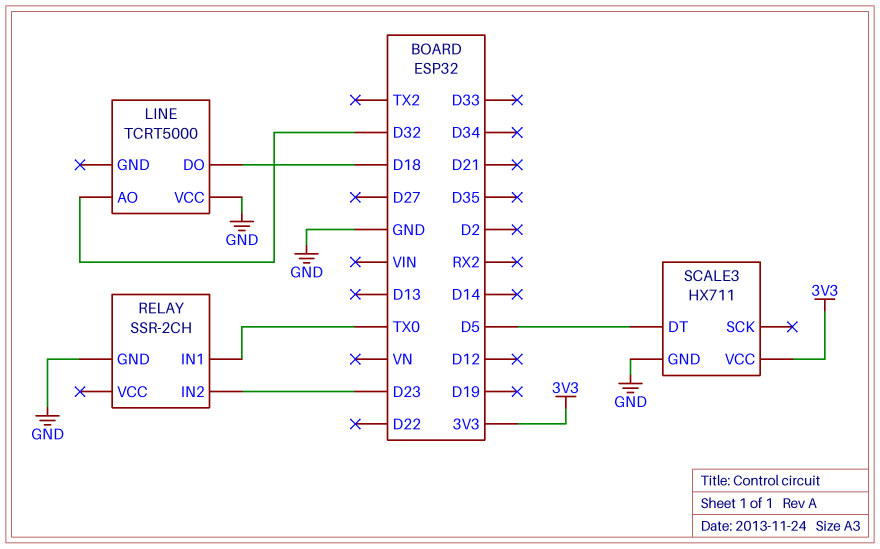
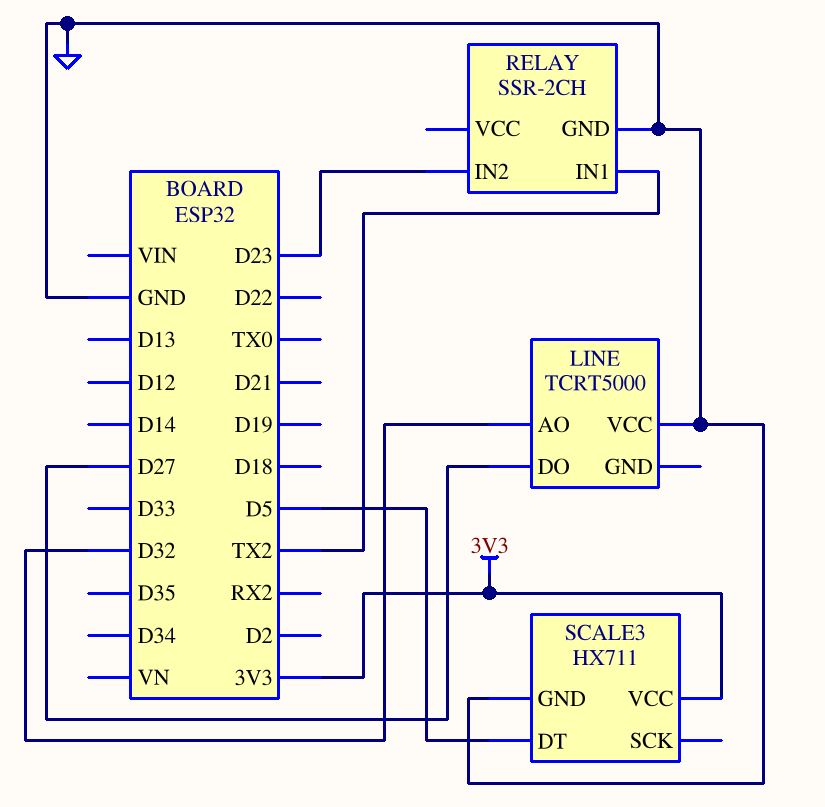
LINE pin DO: D18 -> D27
RELAY pin IN1: TX0 -> TX2

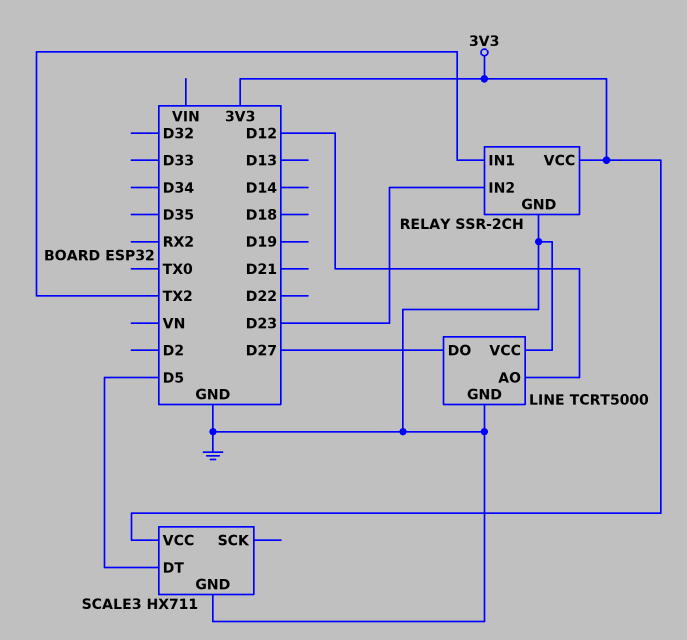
LINE pin AO: D32 -> D12
LINE pin GND: none -> GND
RELAY pin VCC: none -> 3V3

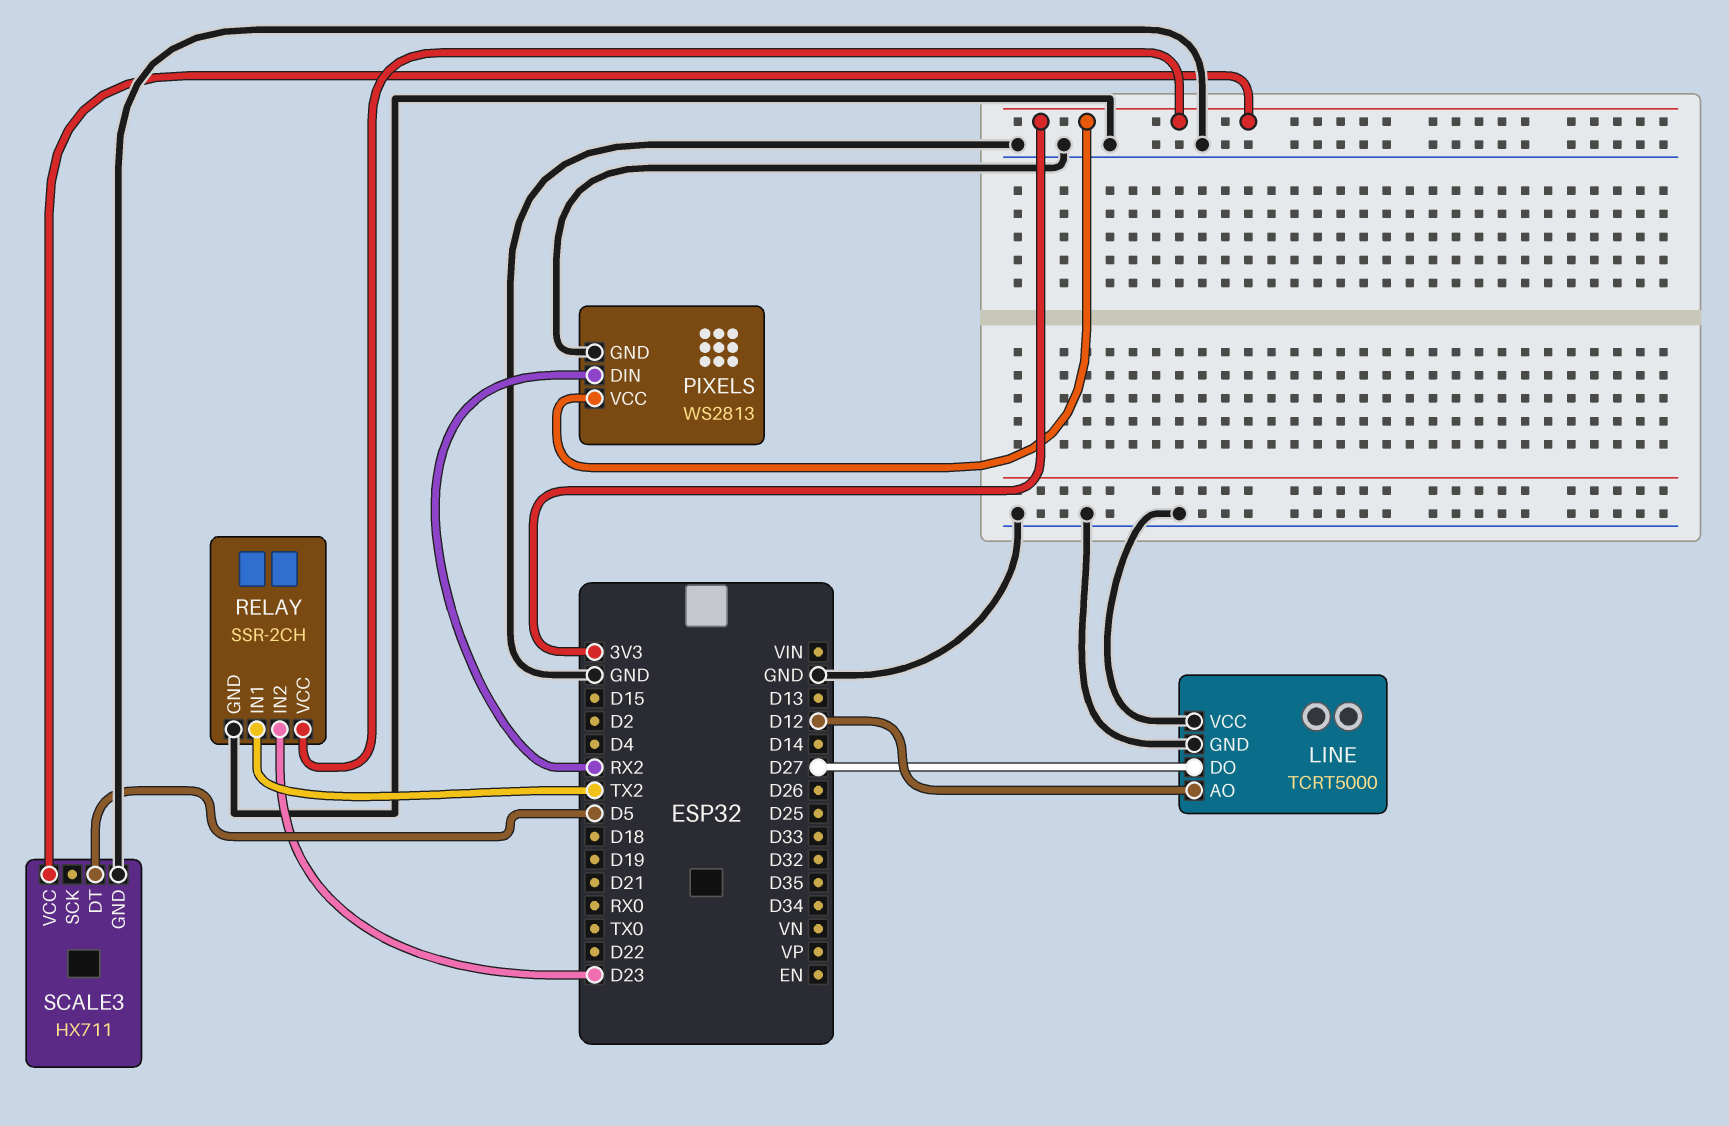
PIXELS: none -> WS2813
PIXELS pin DIN: none -> RX2
PIXELS pin GND: none -> GND
PIXELS pin VCC: none -> 3V3

